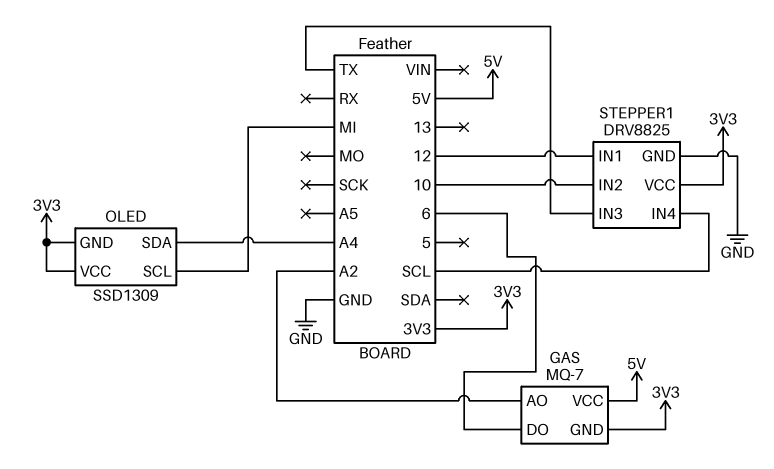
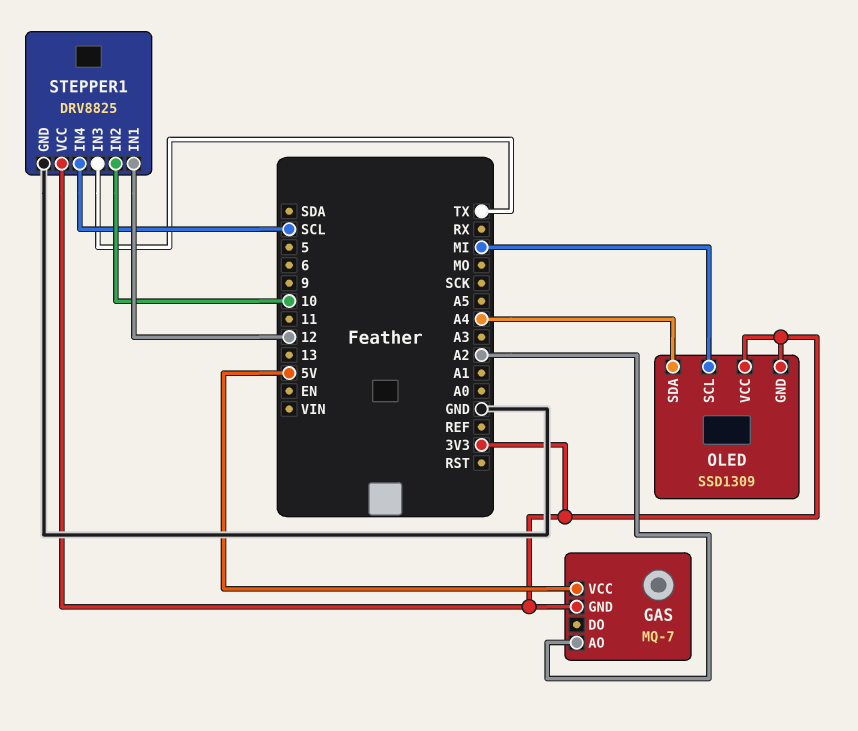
GAS pin DO: 6 -> none

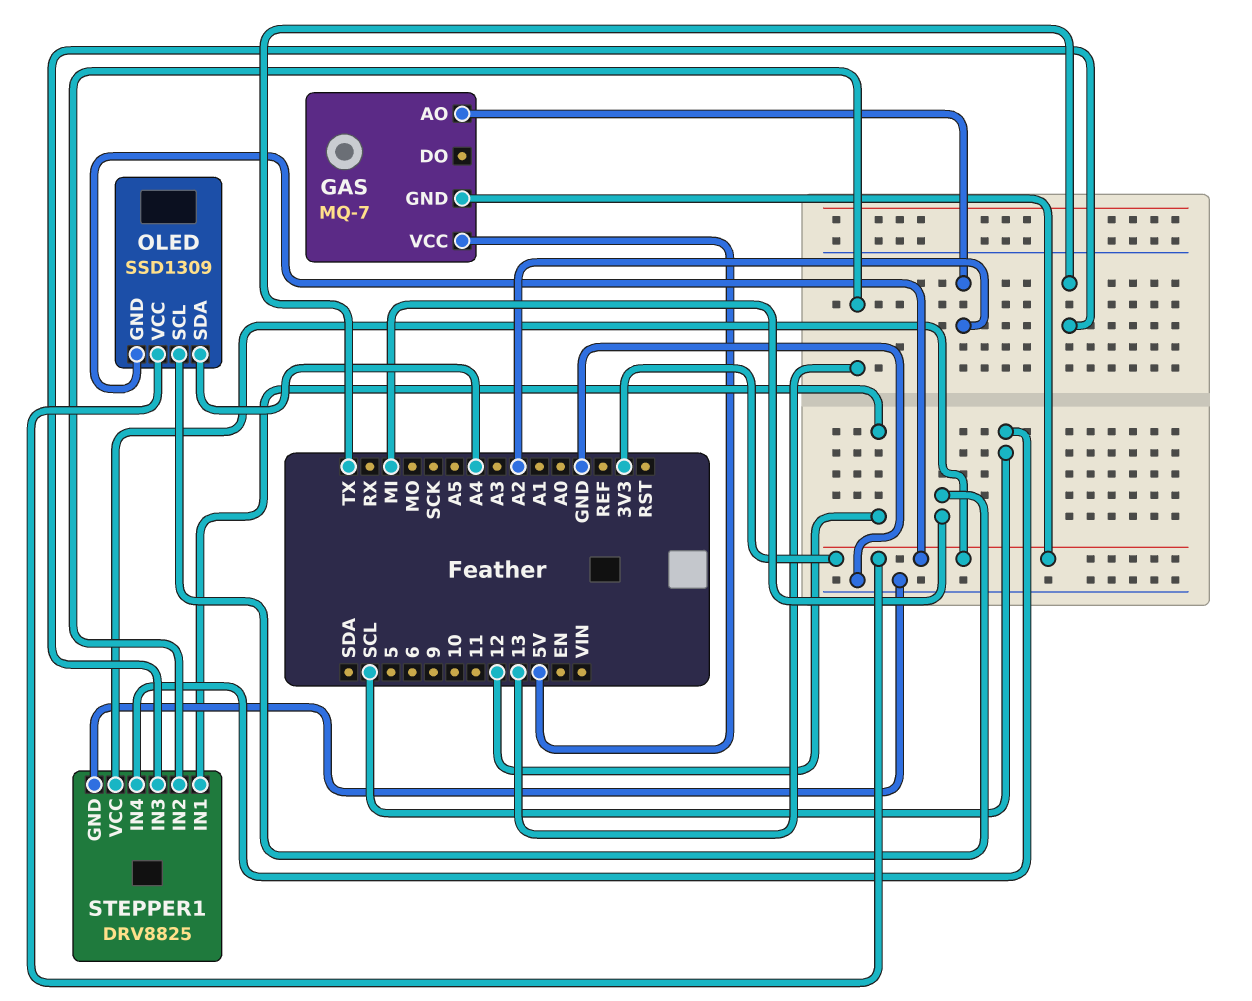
STEPPER1 pin IN2: 10 -> 13

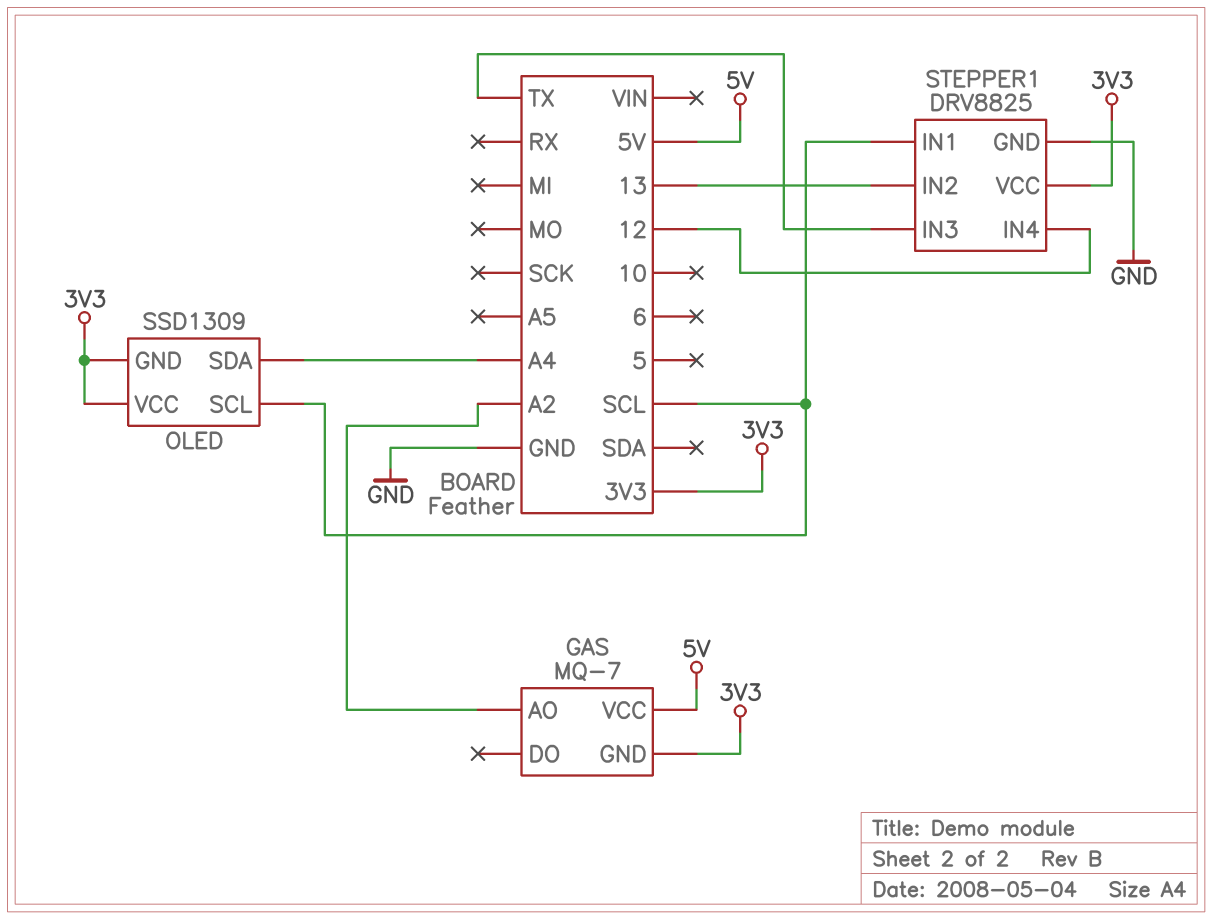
OLED pin SCL: MI -> SCL
STEPPER1 pin IN1: 12 -> SCL
STEPPER1 pin IN4: SCL -> 12

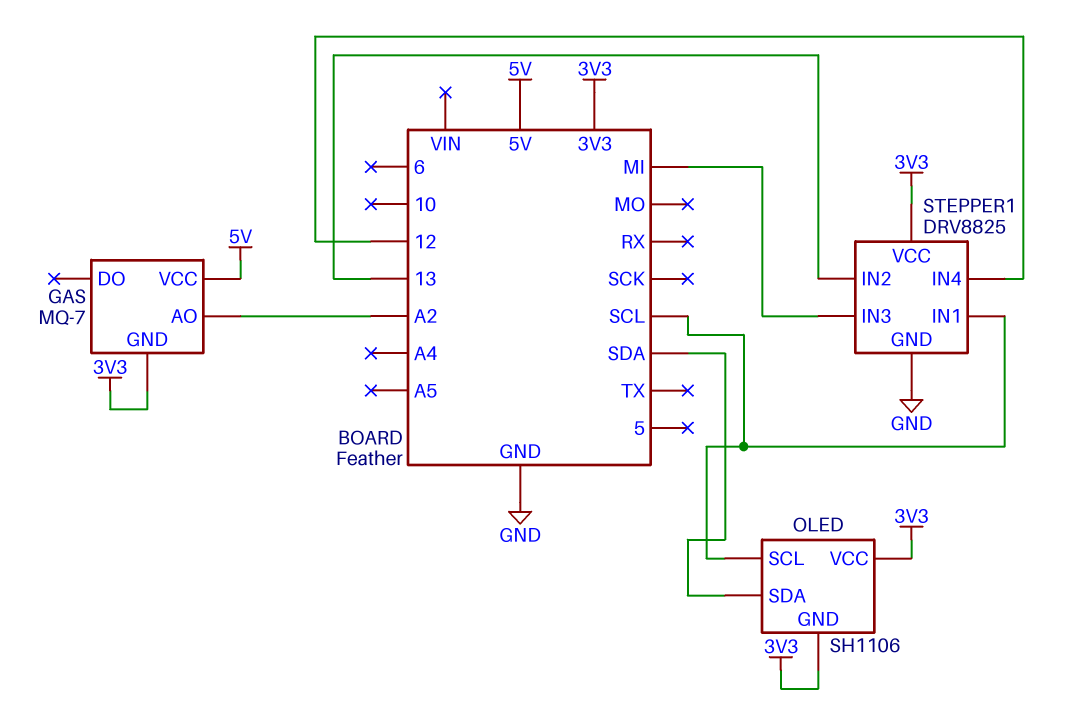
OLED: SSD1309 -> SH1106
OLED pin SDA: A4 -> SDA
STEPPER1 pin IN3: TX -> MI

